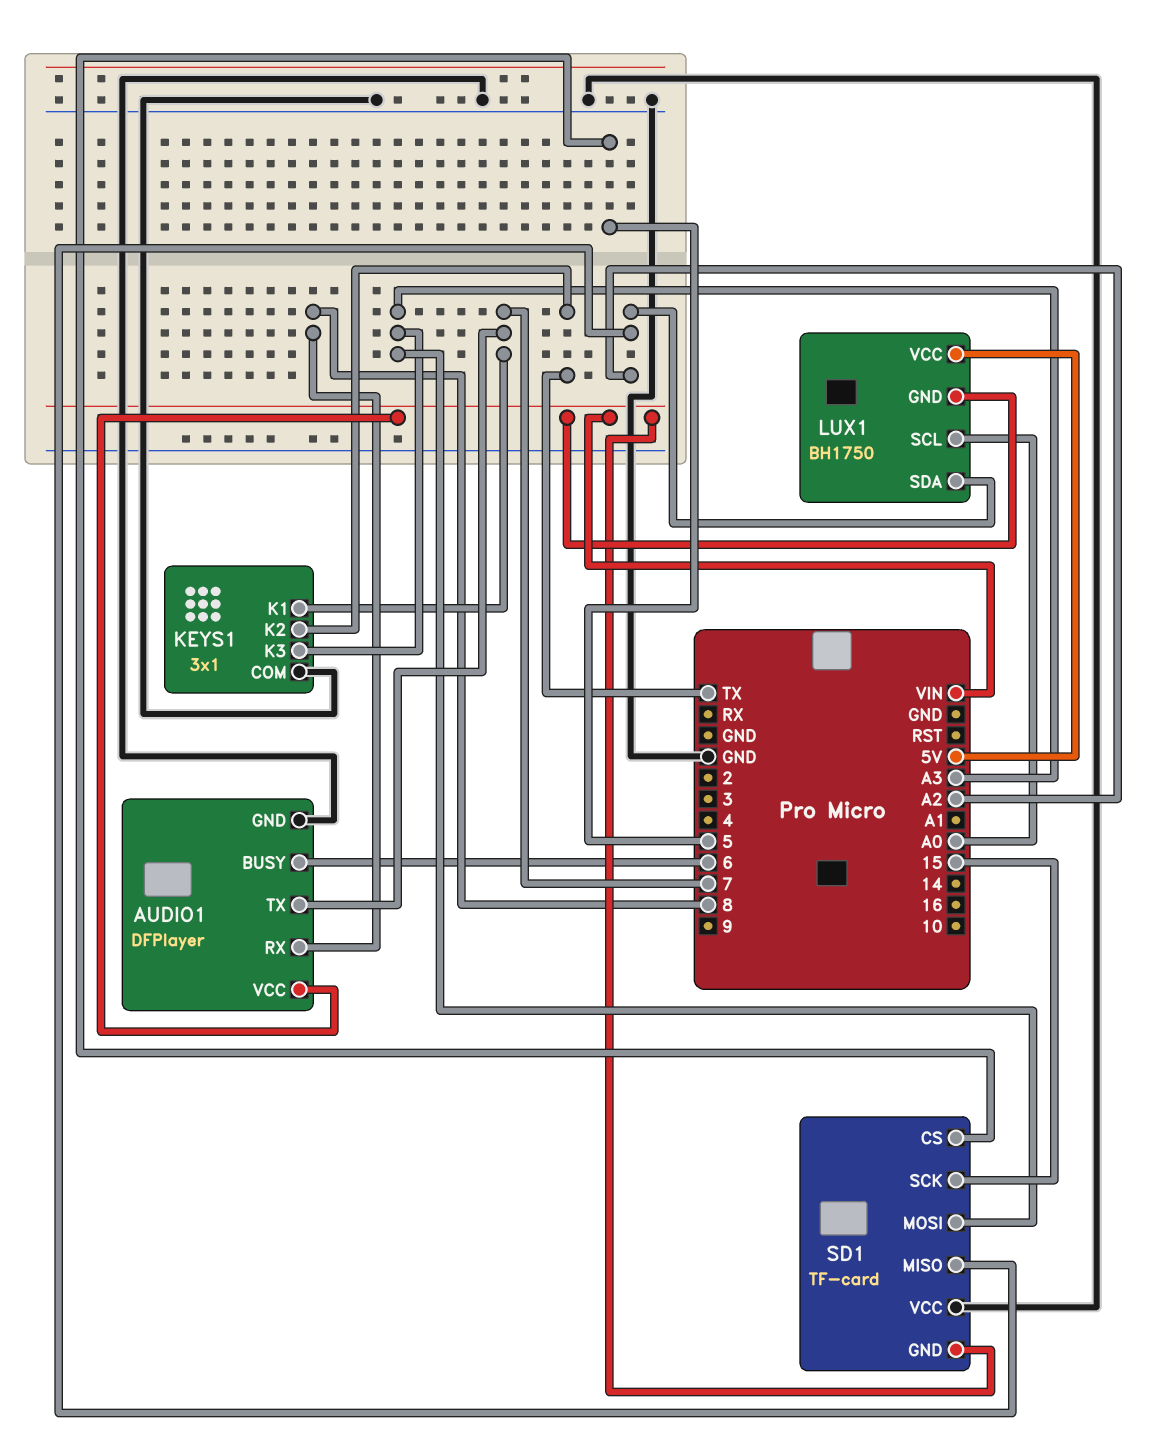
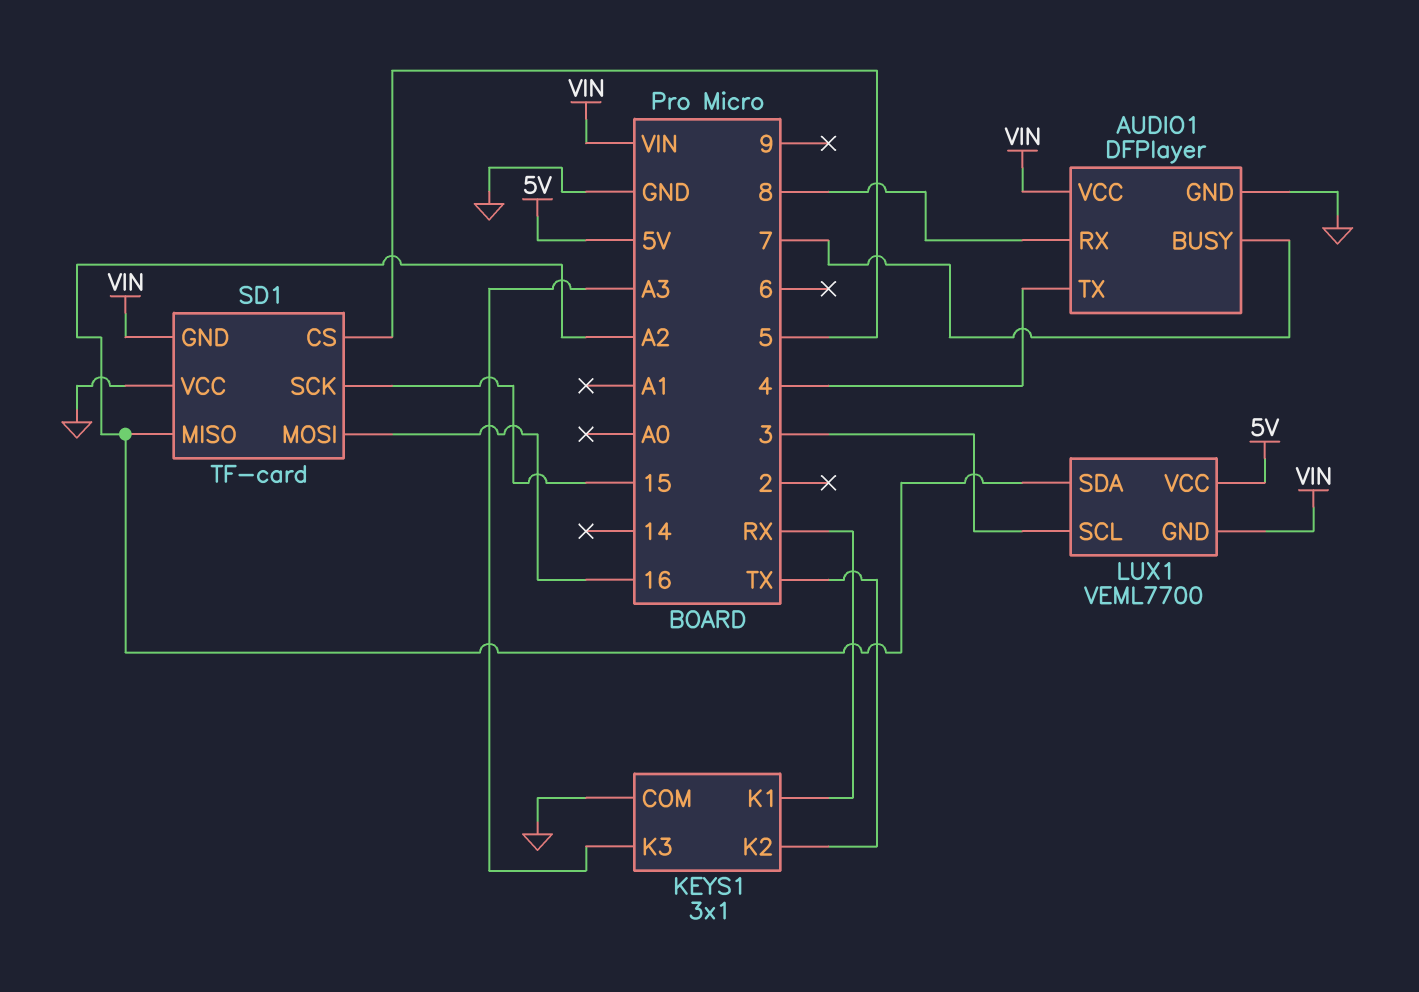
AUDIO1 pin BUSY: 6 -> 7
AUDIO1 pin TX: 7 -> 4
KEYS1 pin K1: 7 -> RX
LUX1: BH1750 -> VEML7700
LUX1 pin SCL: A0 -> 3
SD1 pin MOSI: A3 -> 16

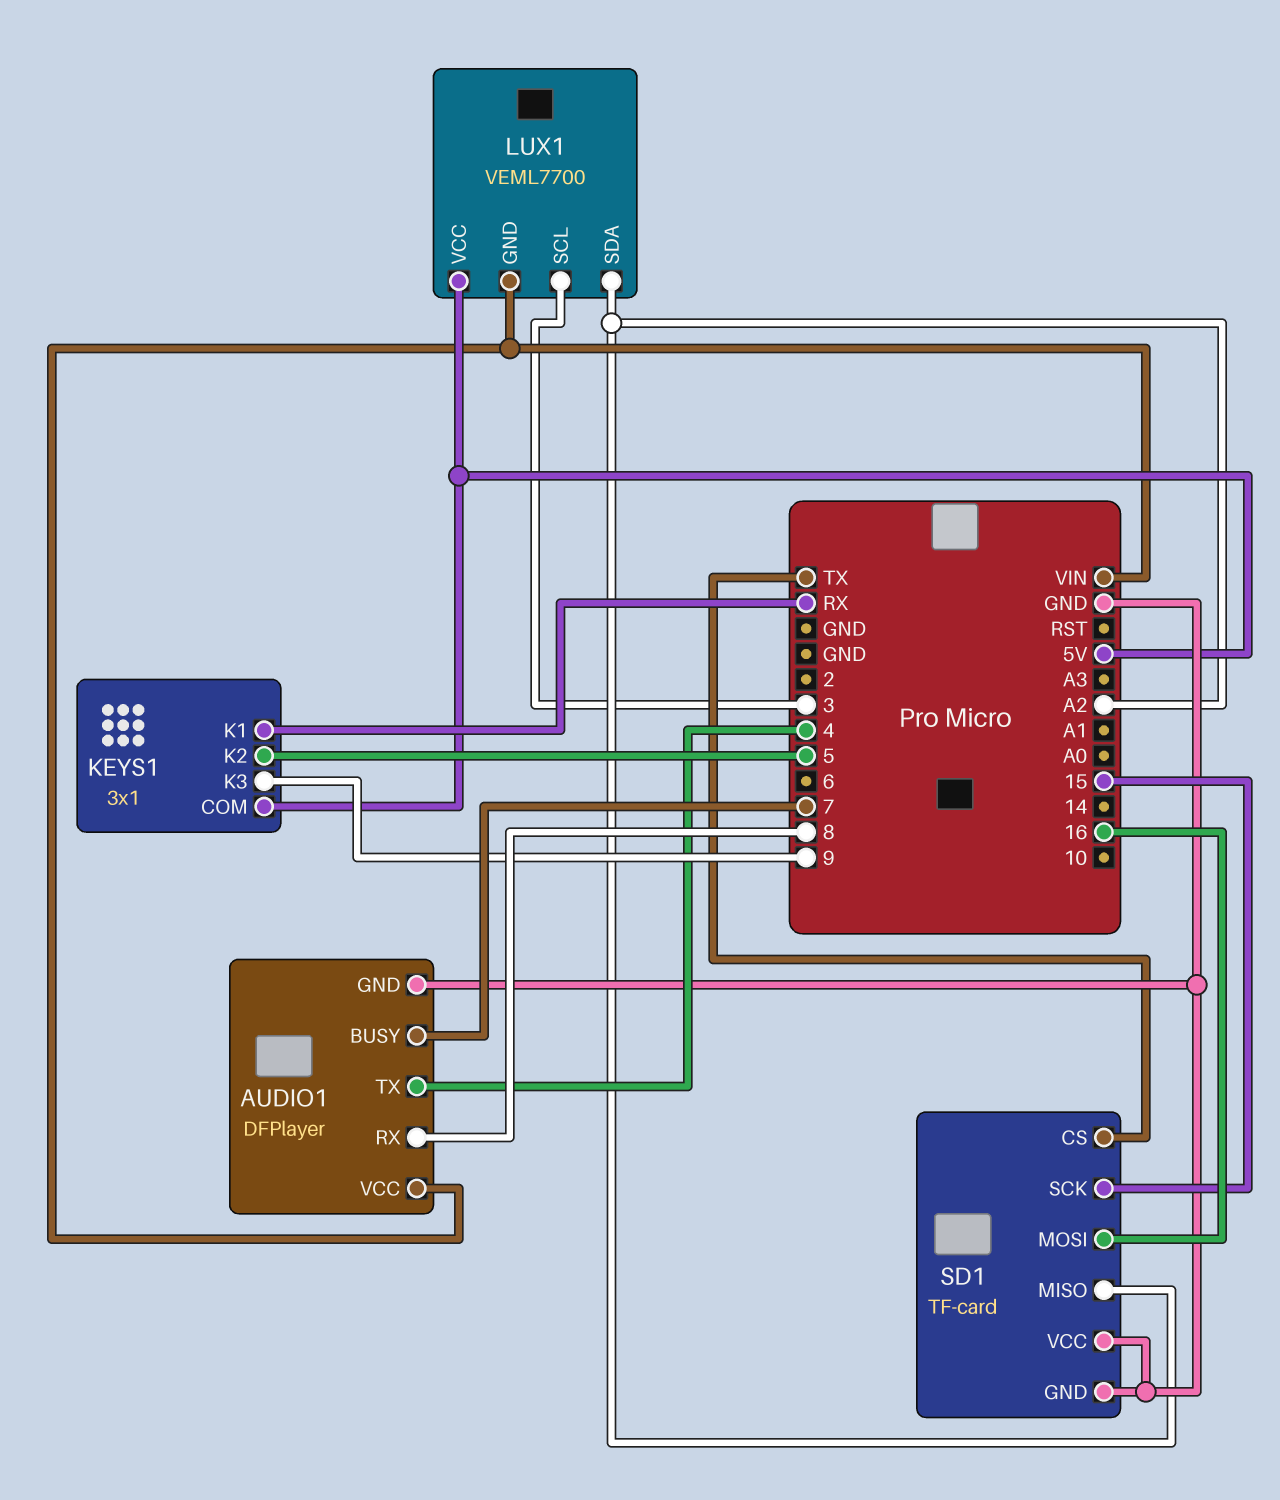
KEYS1 pin COM: GND -> 5V
KEYS1 pin K2: TX -> 5
KEYS1 pin K3: A3 -> 9
SD1 pin CS: 5 -> TX
SD1 pin GND: VIN -> GND

